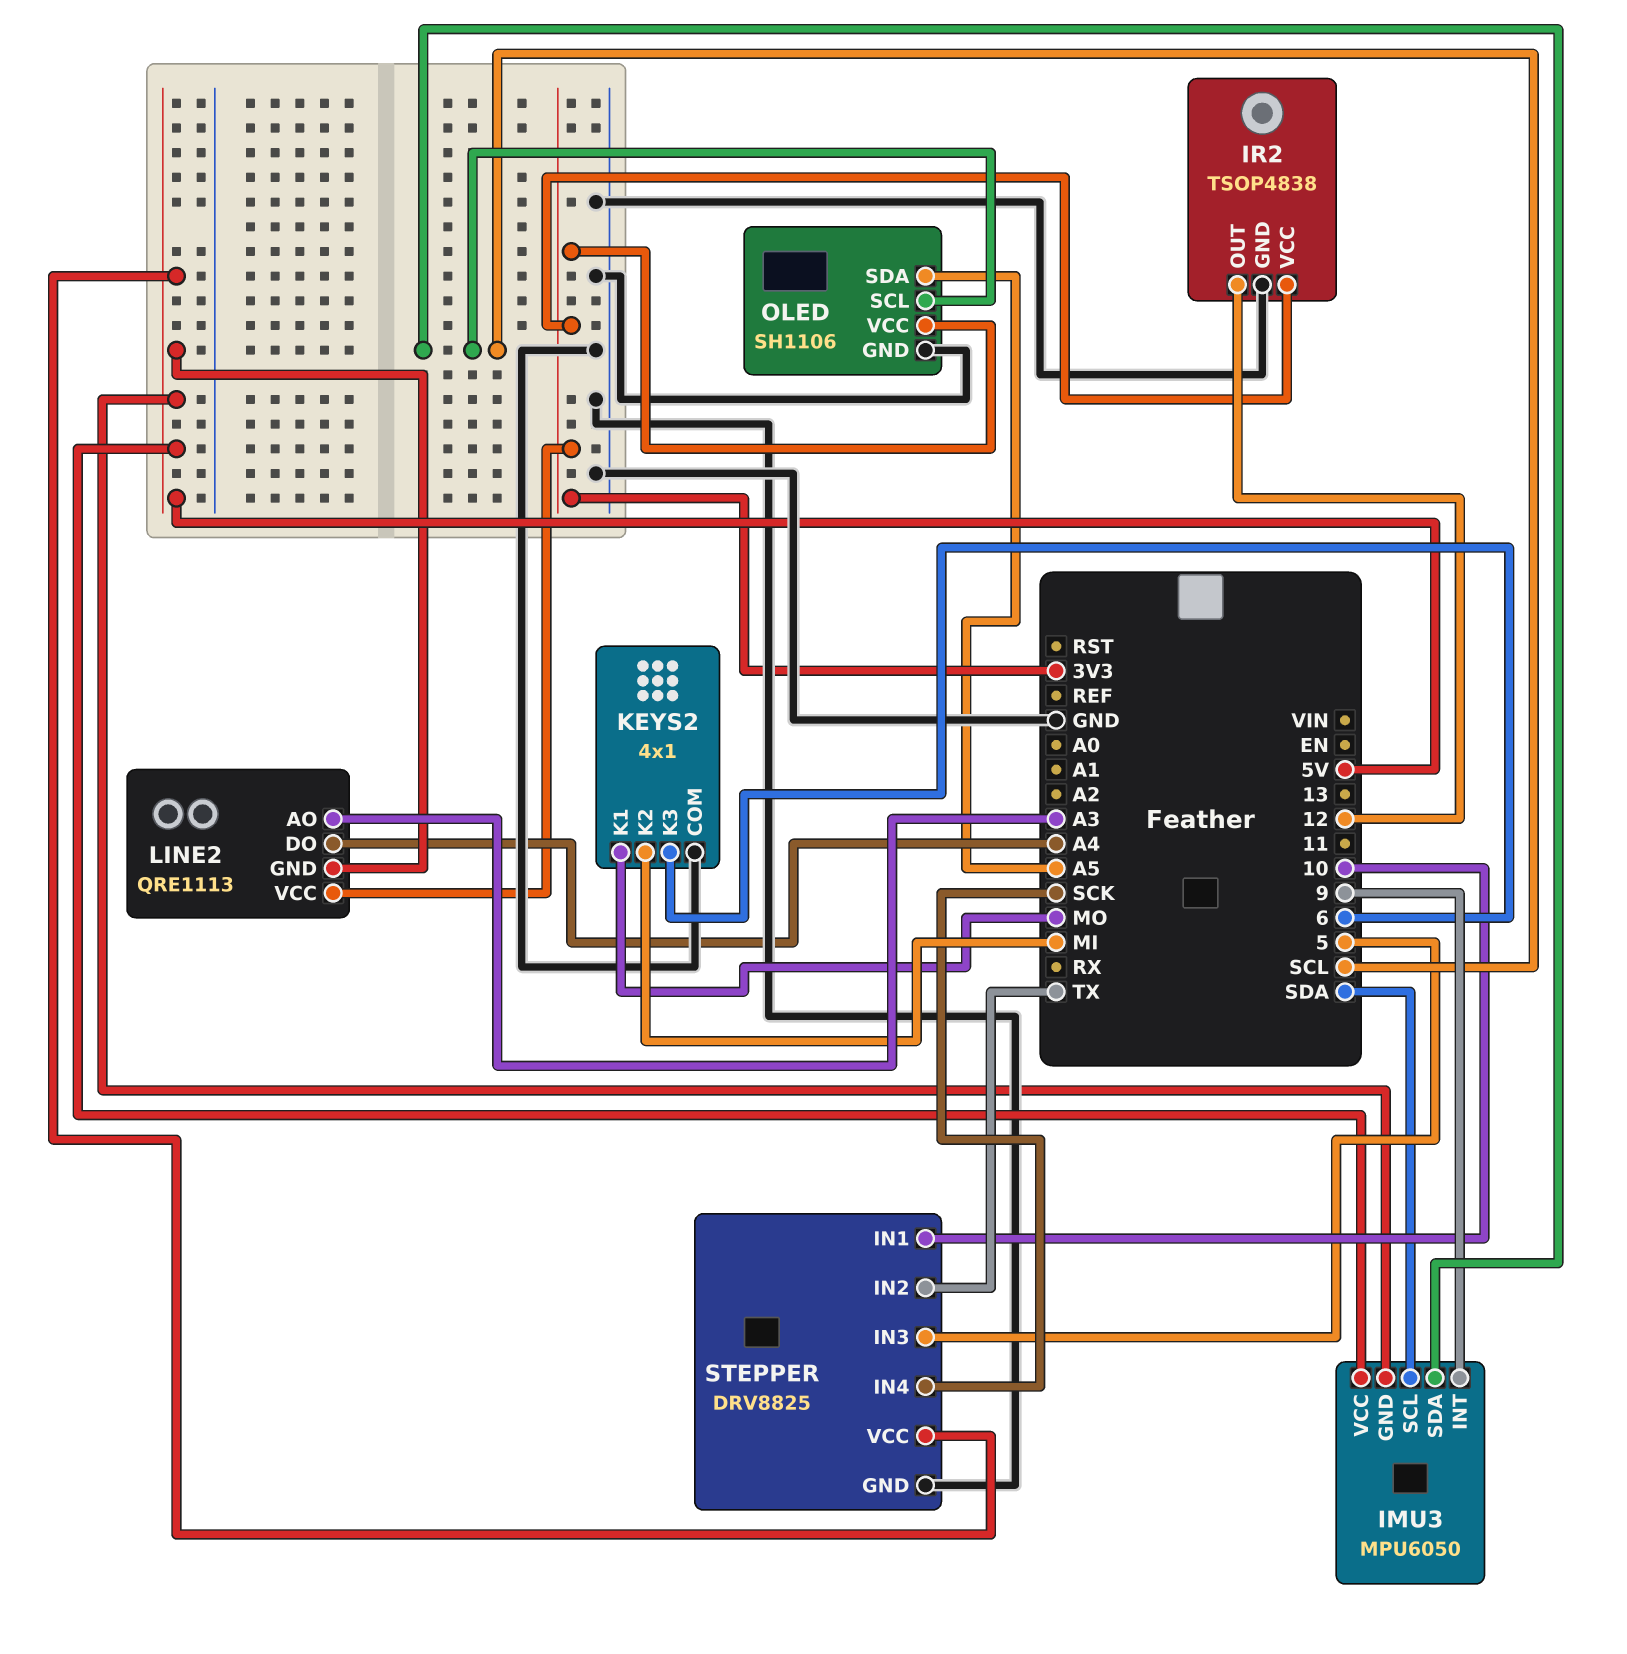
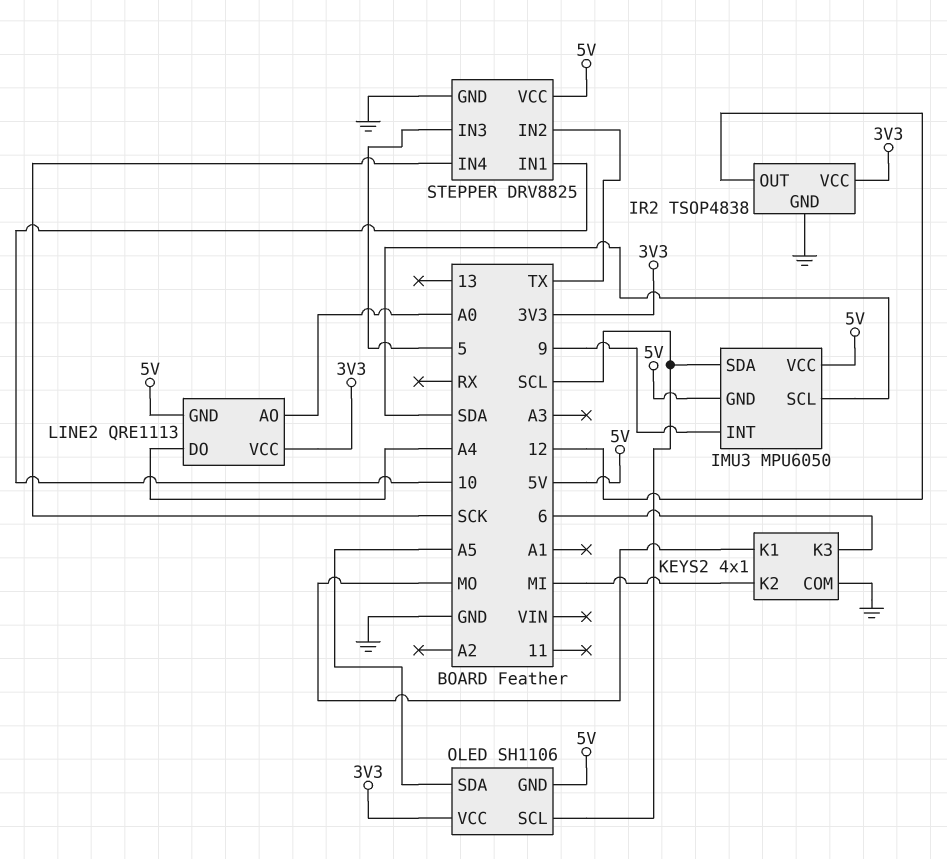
LINE2 pin AO: A3 -> A0
OLED pin GND: GND -> 5V

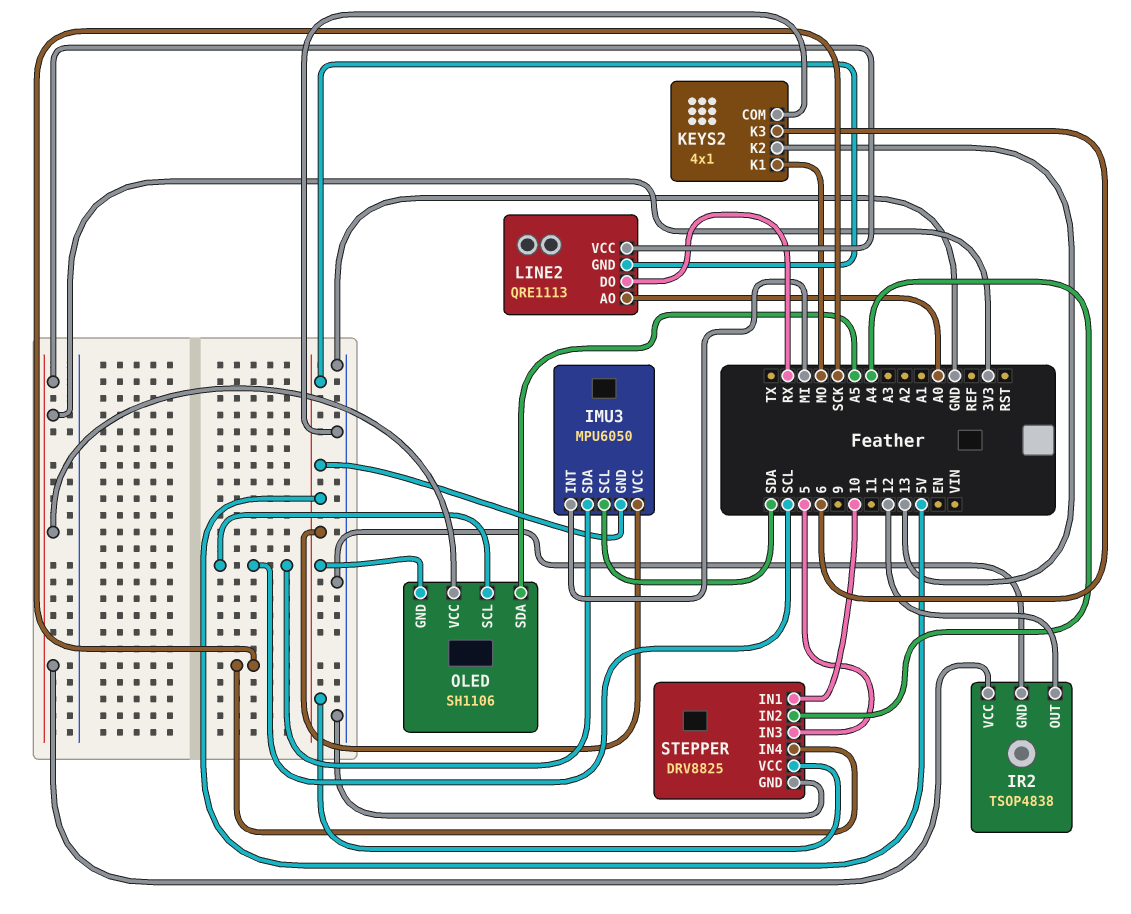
IMU3 pin INT: 9 -> MI
KEYS2 pin K2: MI -> 13
LINE2 pin DO: A4 -> RX
STEPPER pin IN2: TX -> A4

